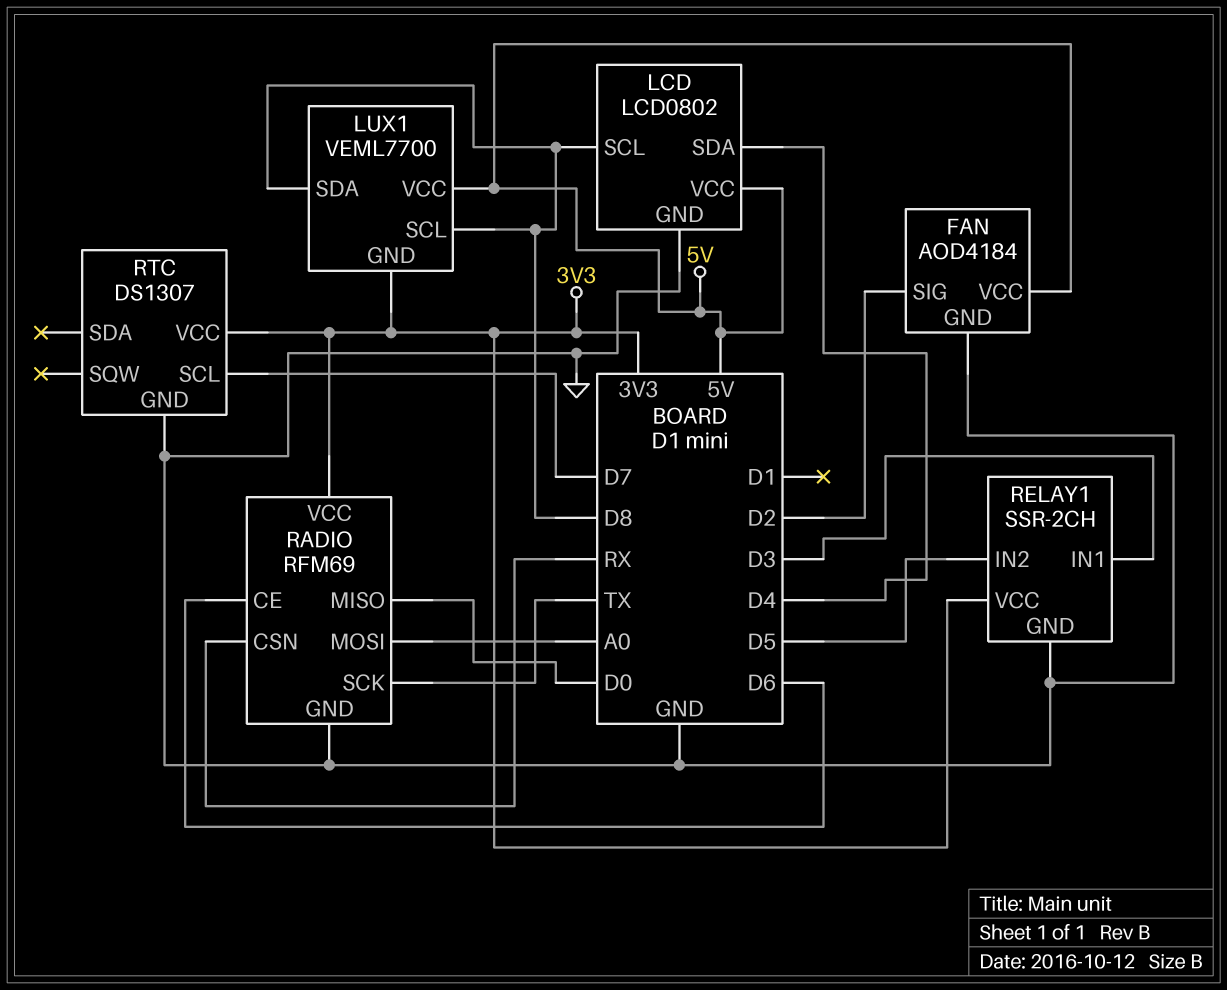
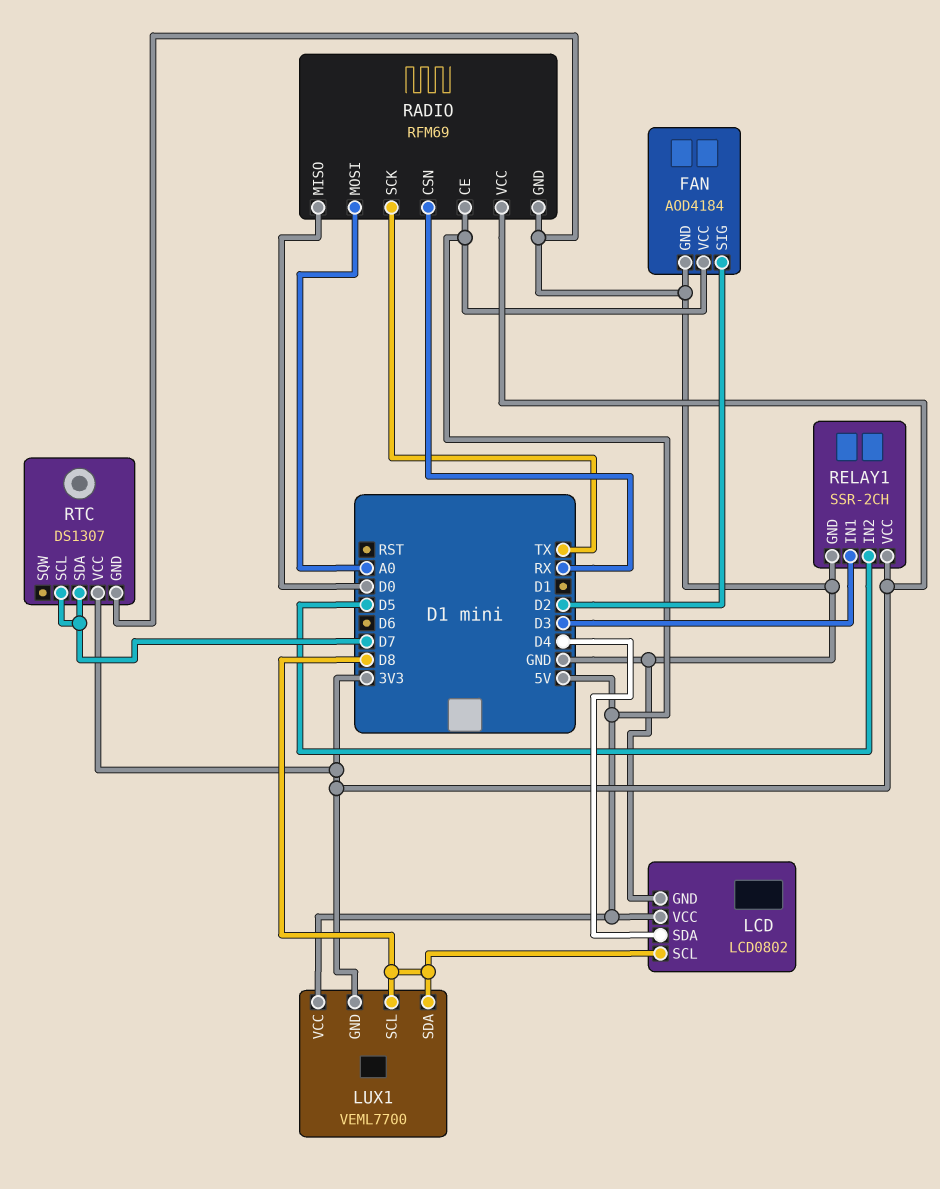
RADIO pin CE: D6 -> 5V
RTC pin SDA: none -> D7

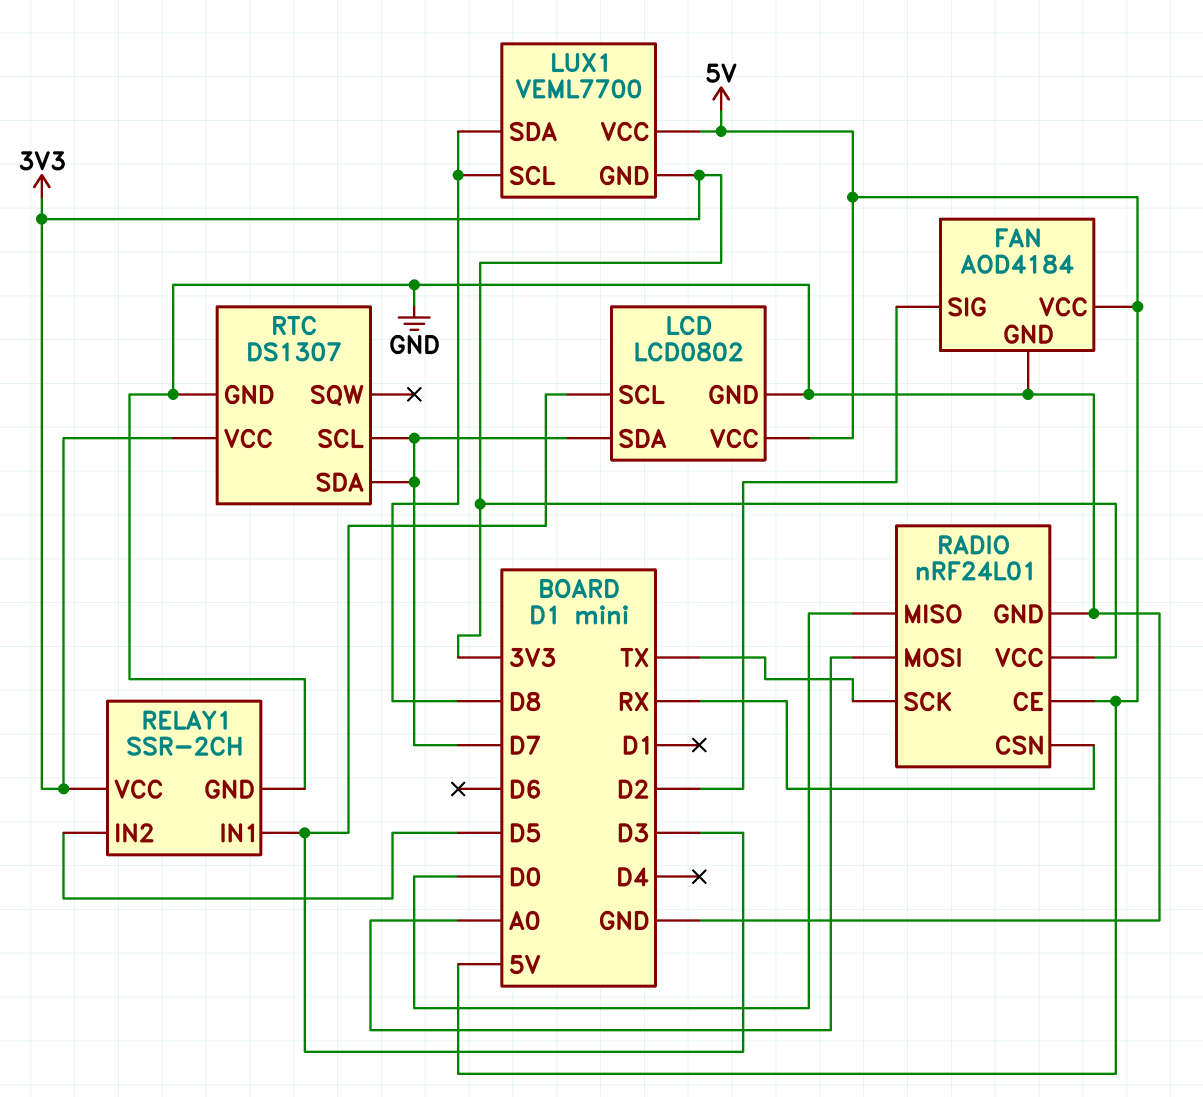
LCD pin SCL: D8 -> D3
LCD pin SDA: D4 -> D7
RADIO: RFM69 -> nRF24L01

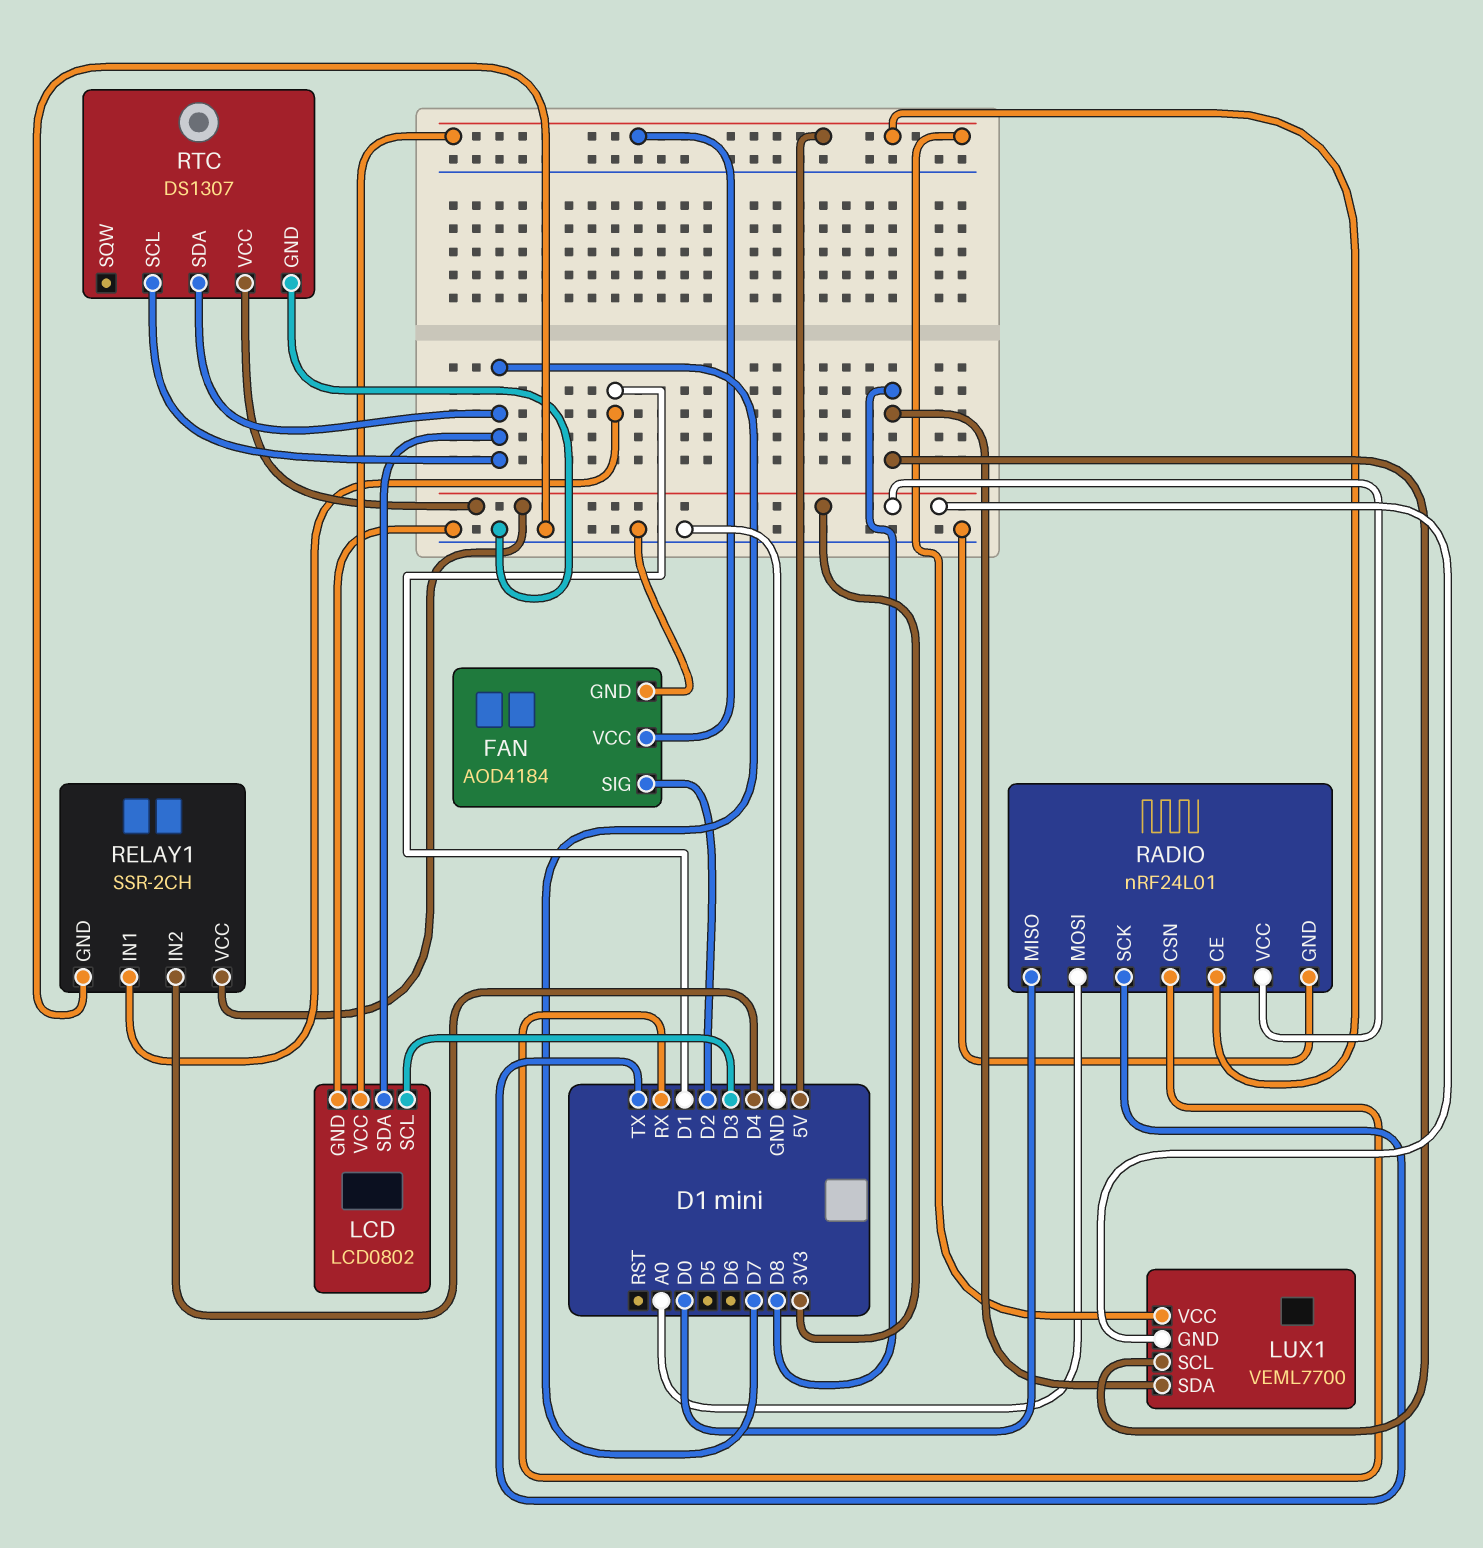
RELAY1 pin IN1: D3 -> D1
RELAY1 pin IN2: D5 -> D4

